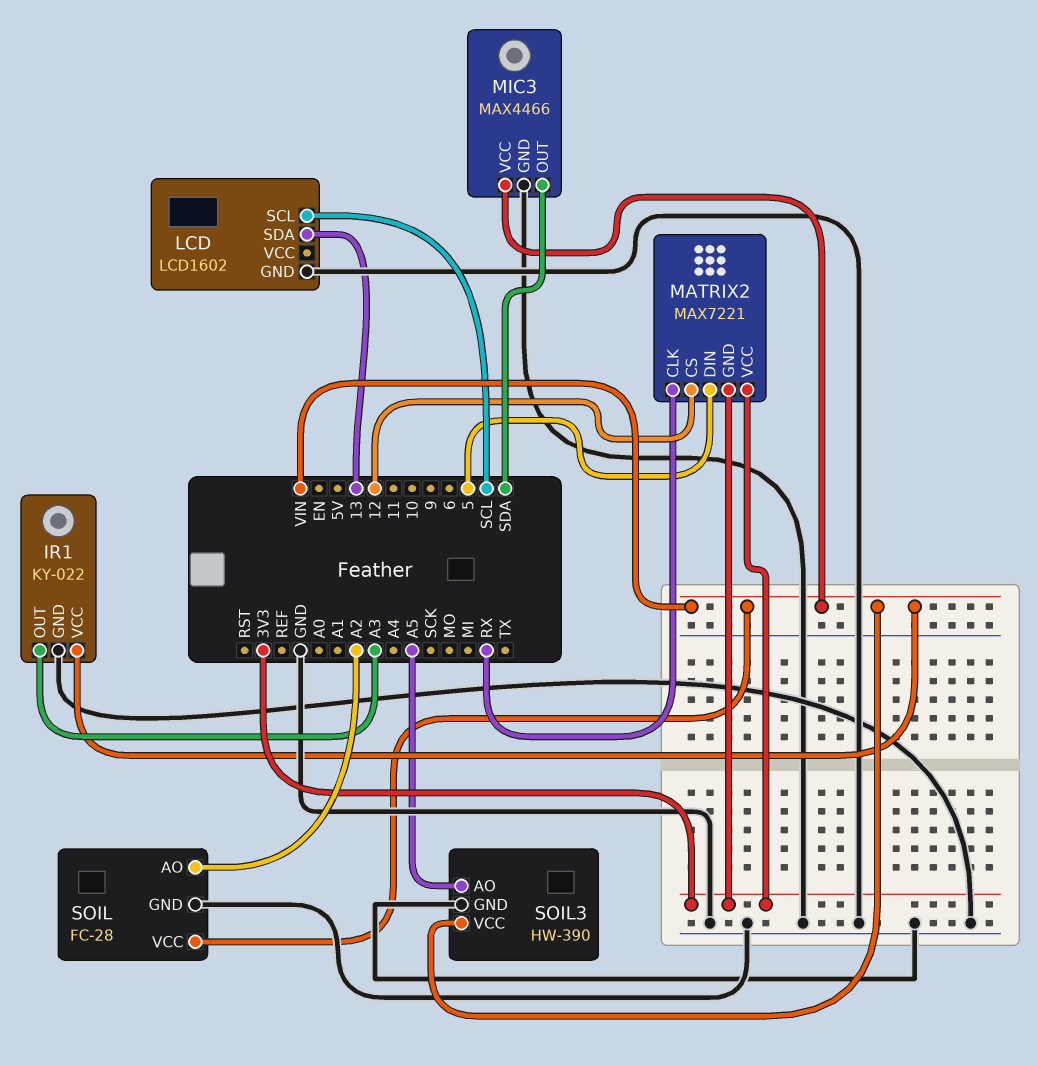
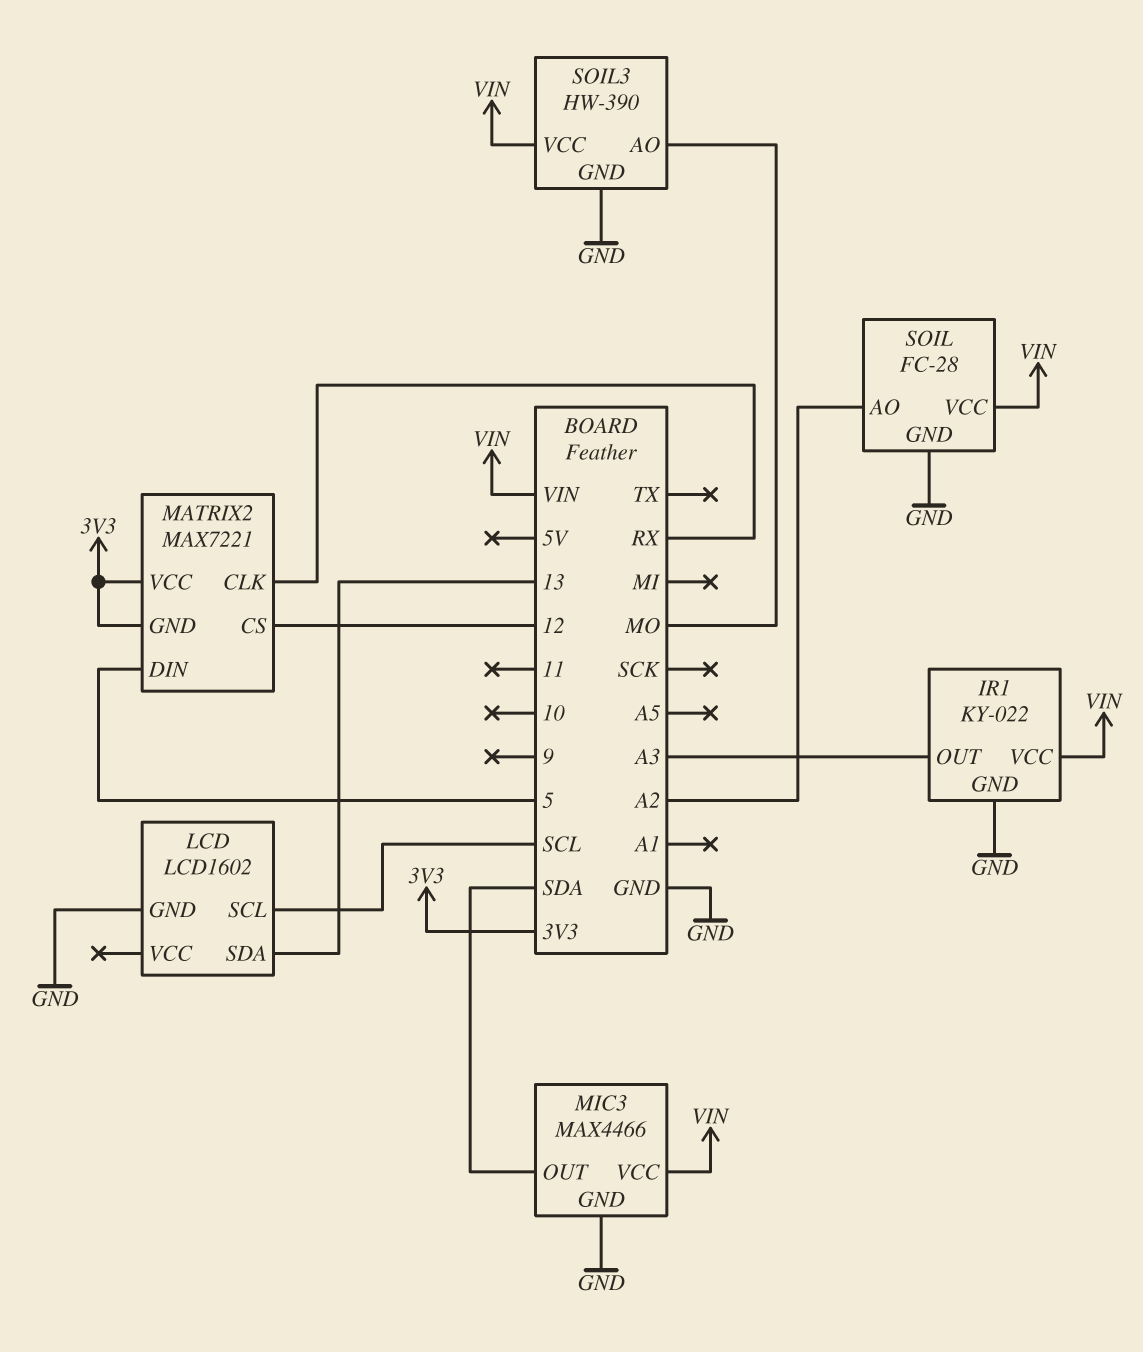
SOIL3 pin AO: A5 -> MO

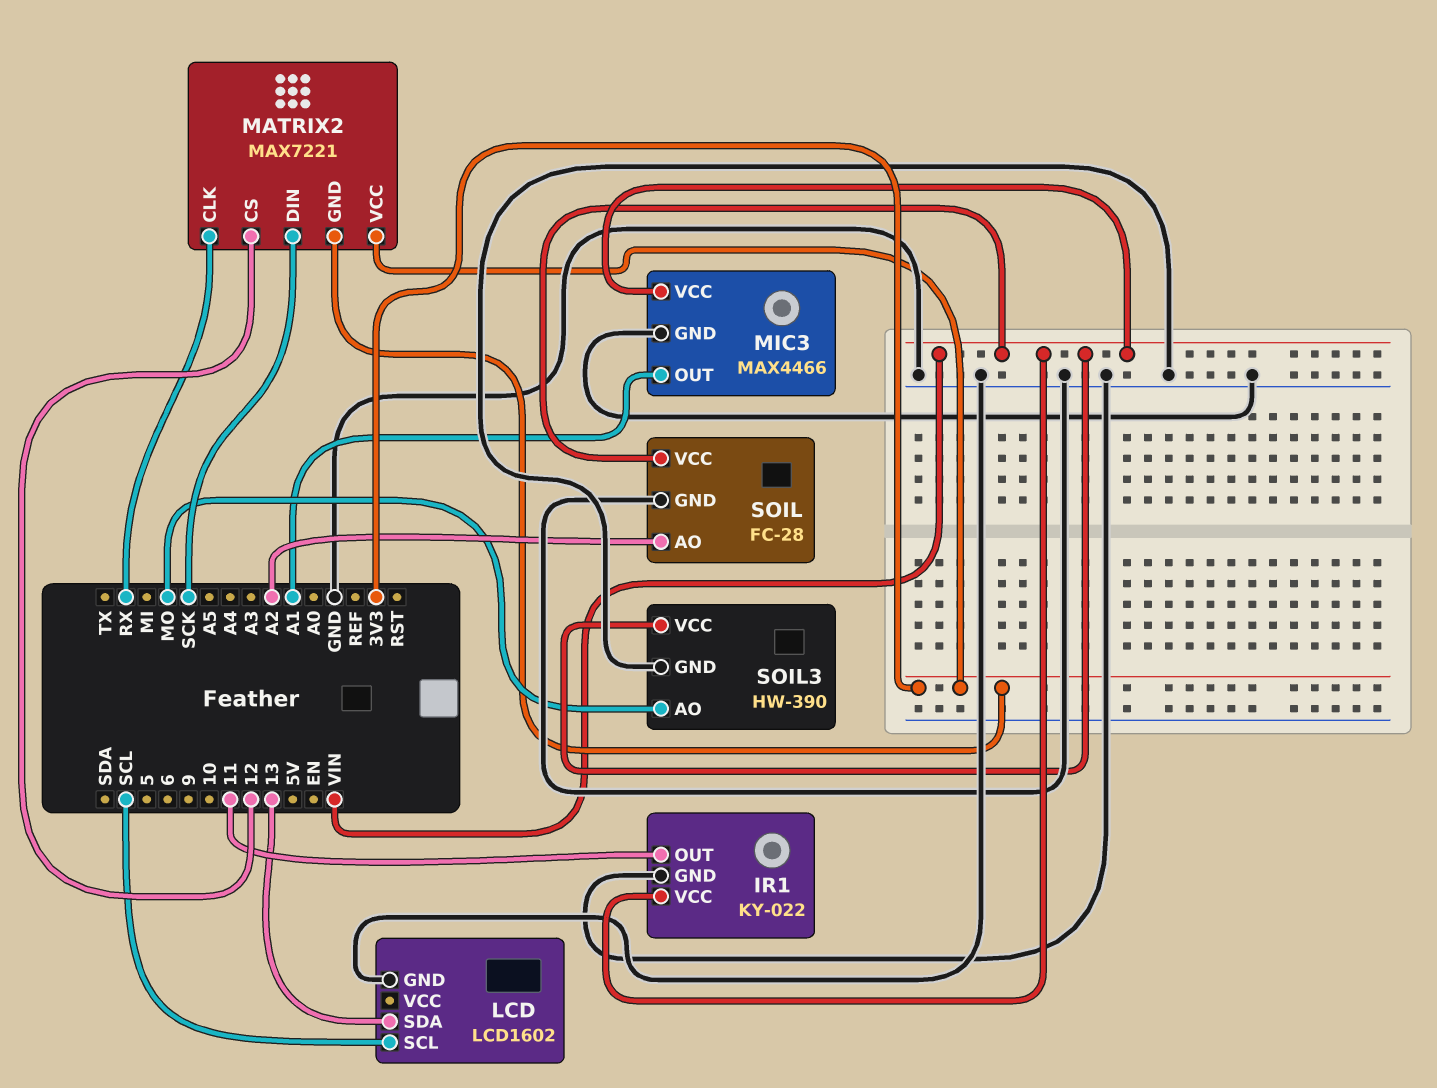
IR1 pin OUT: A3 -> 11
MATRIX2 pin DIN: 5 -> SCK
MIC3 pin OUT: SDA -> A1

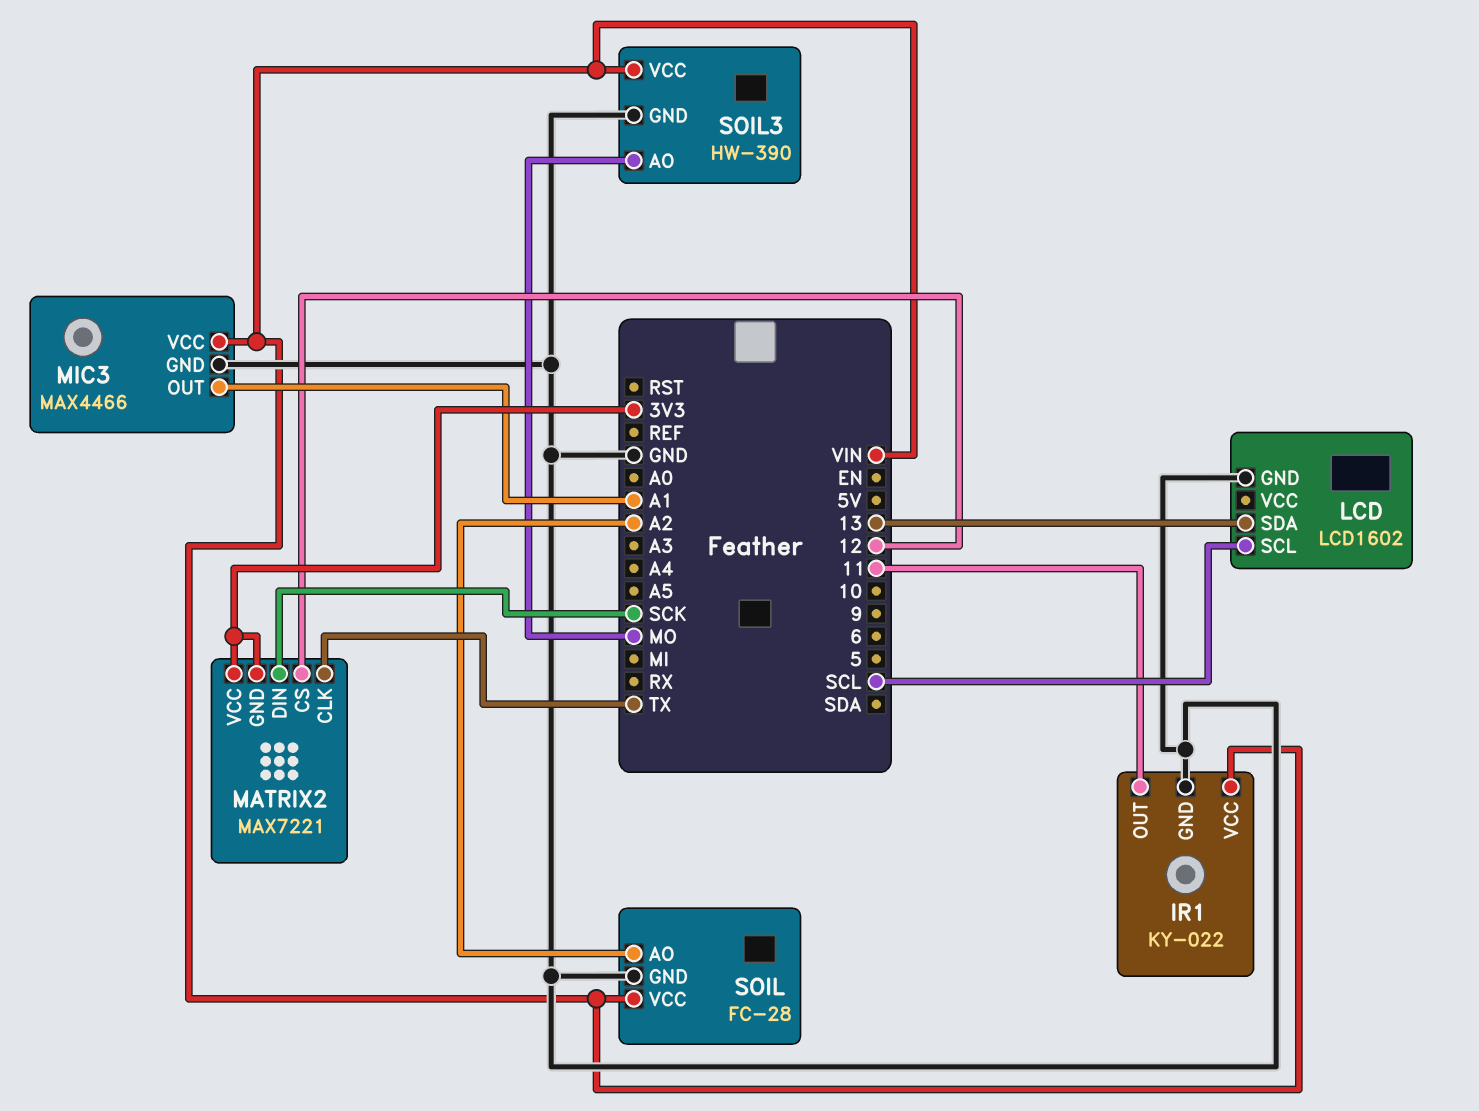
MATRIX2 pin CLK: RX -> TX

